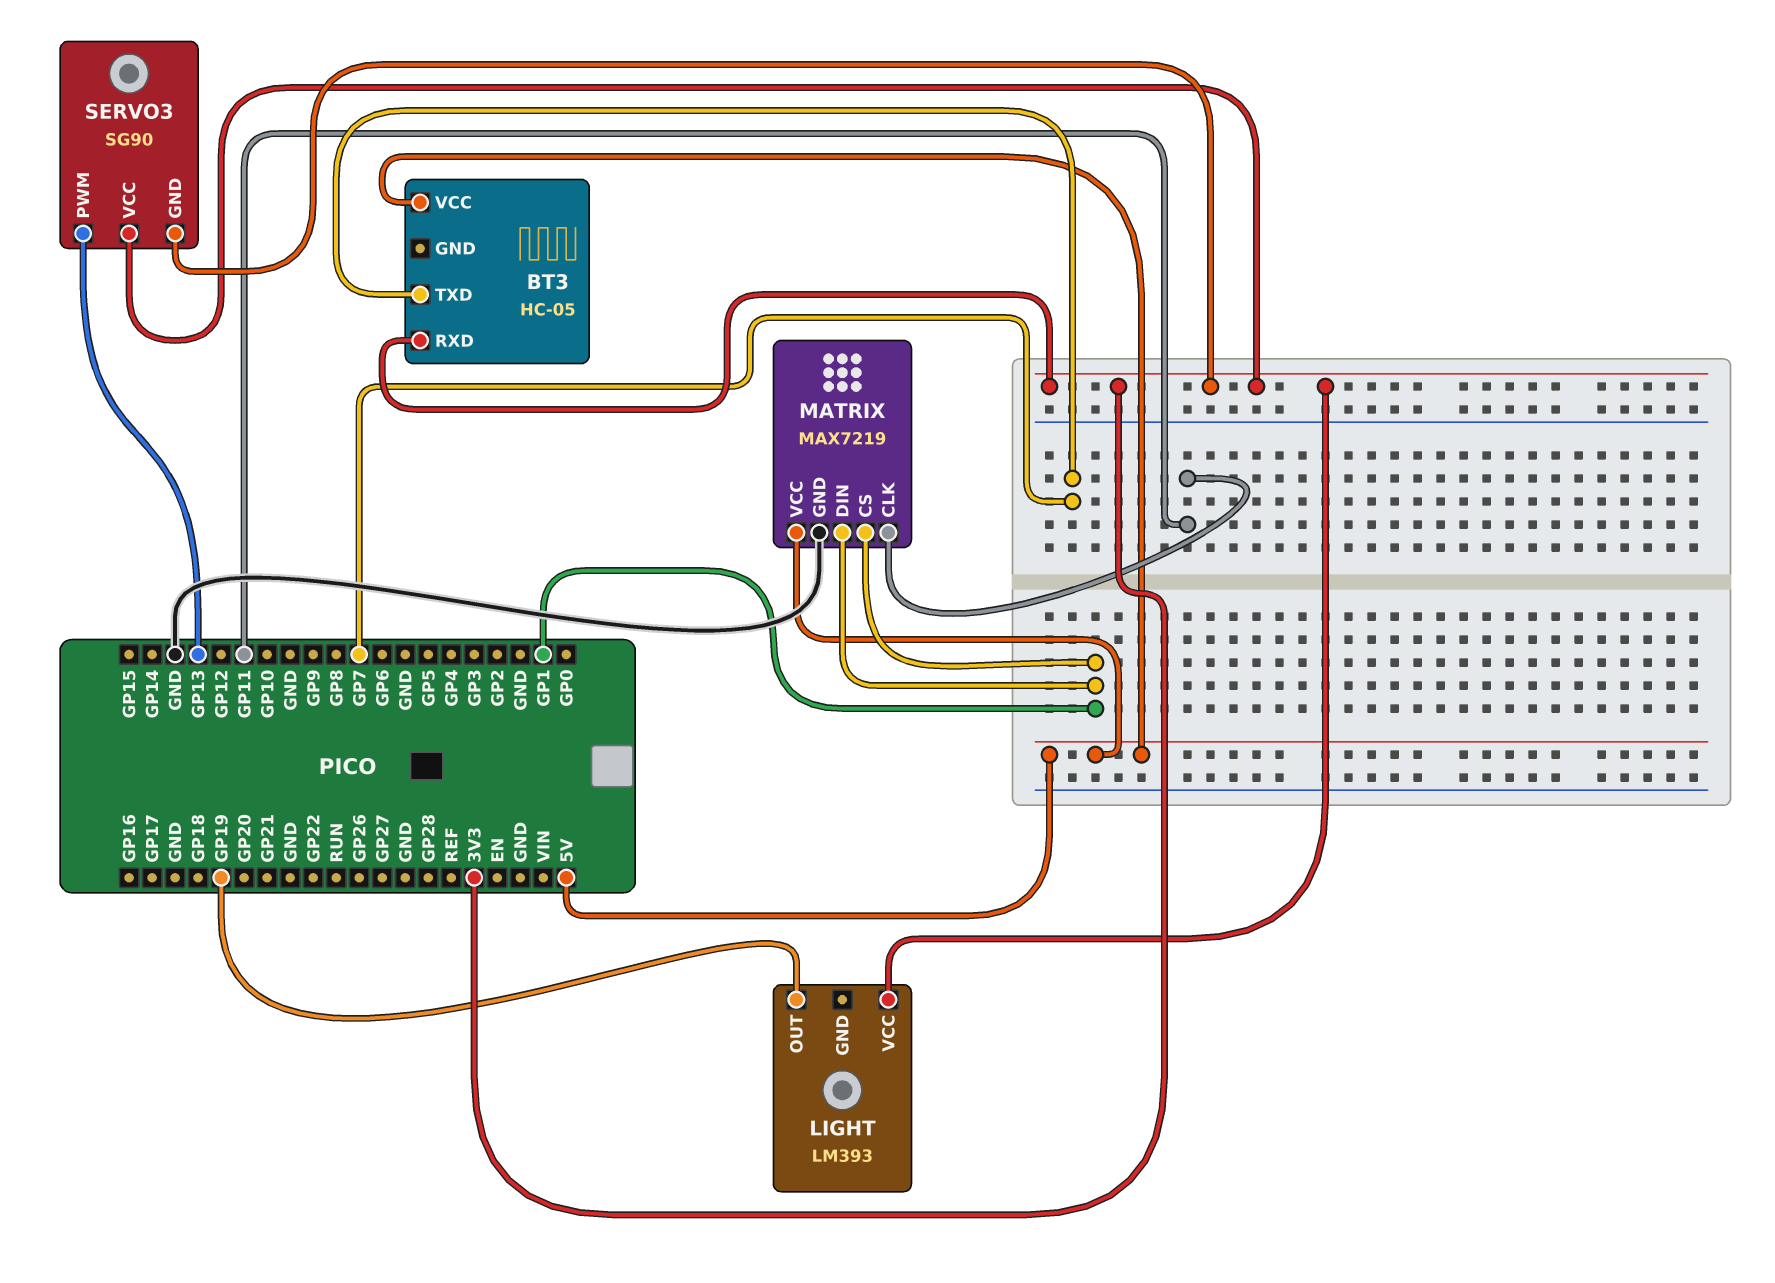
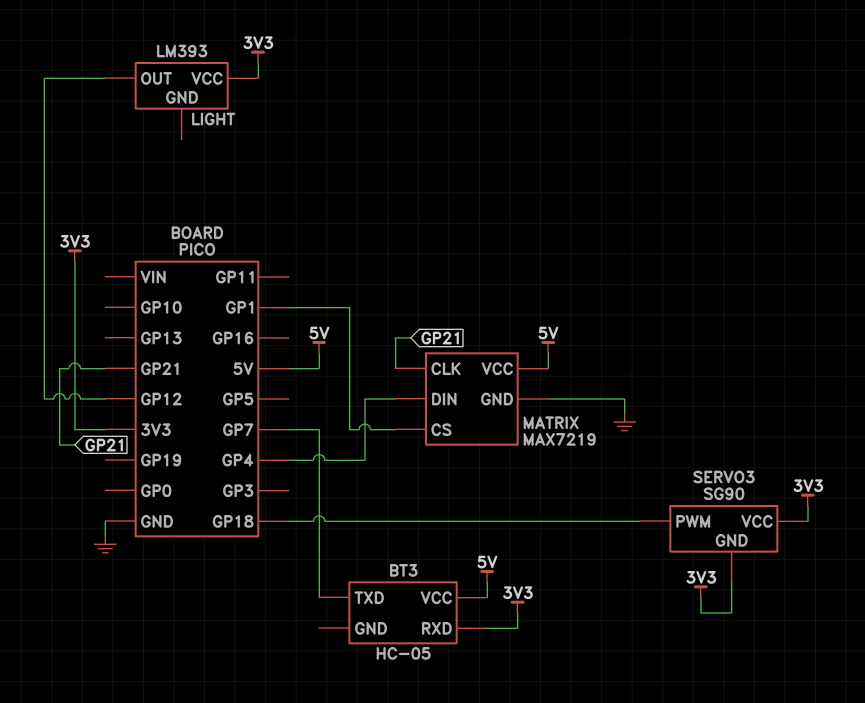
LIGHT pin OUT: GP19 -> GP12
MATRIX pin CLK: GP11 -> GP21
MATRIX pin DIN: GP1 -> GP4
SERVO3 pin PWM: GP13 -> GP18

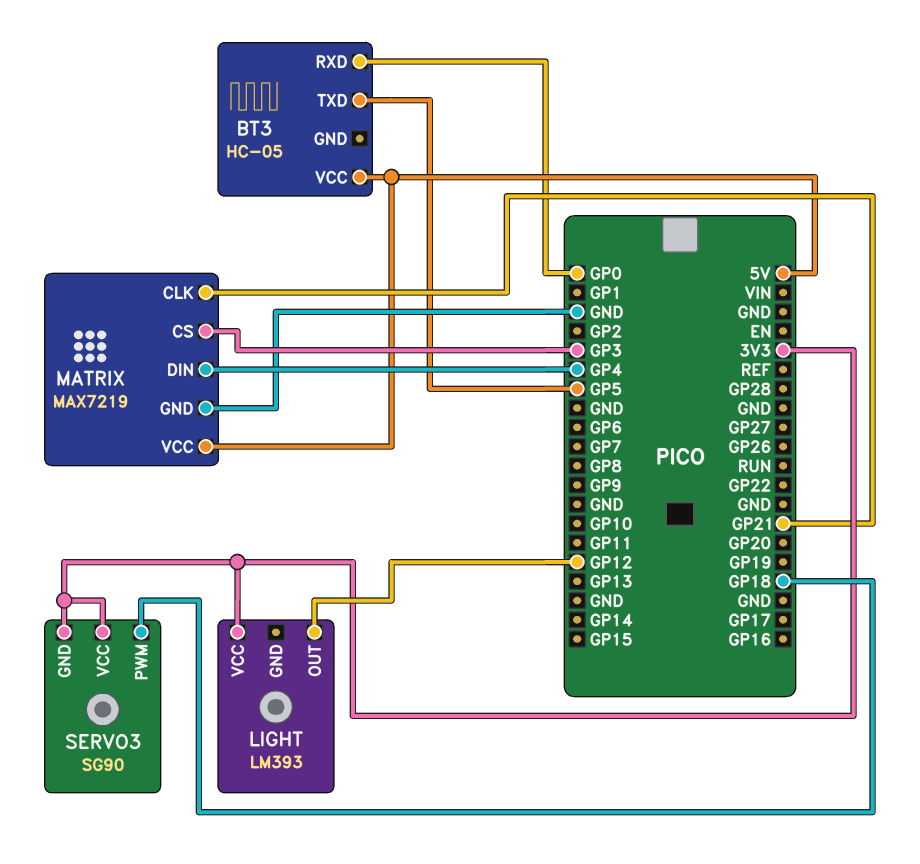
BT3 pin RXD: 3V3 -> GP0
BT3 pin TXD: GP7 -> GP5
MATRIX pin CS: GP1 -> GP3

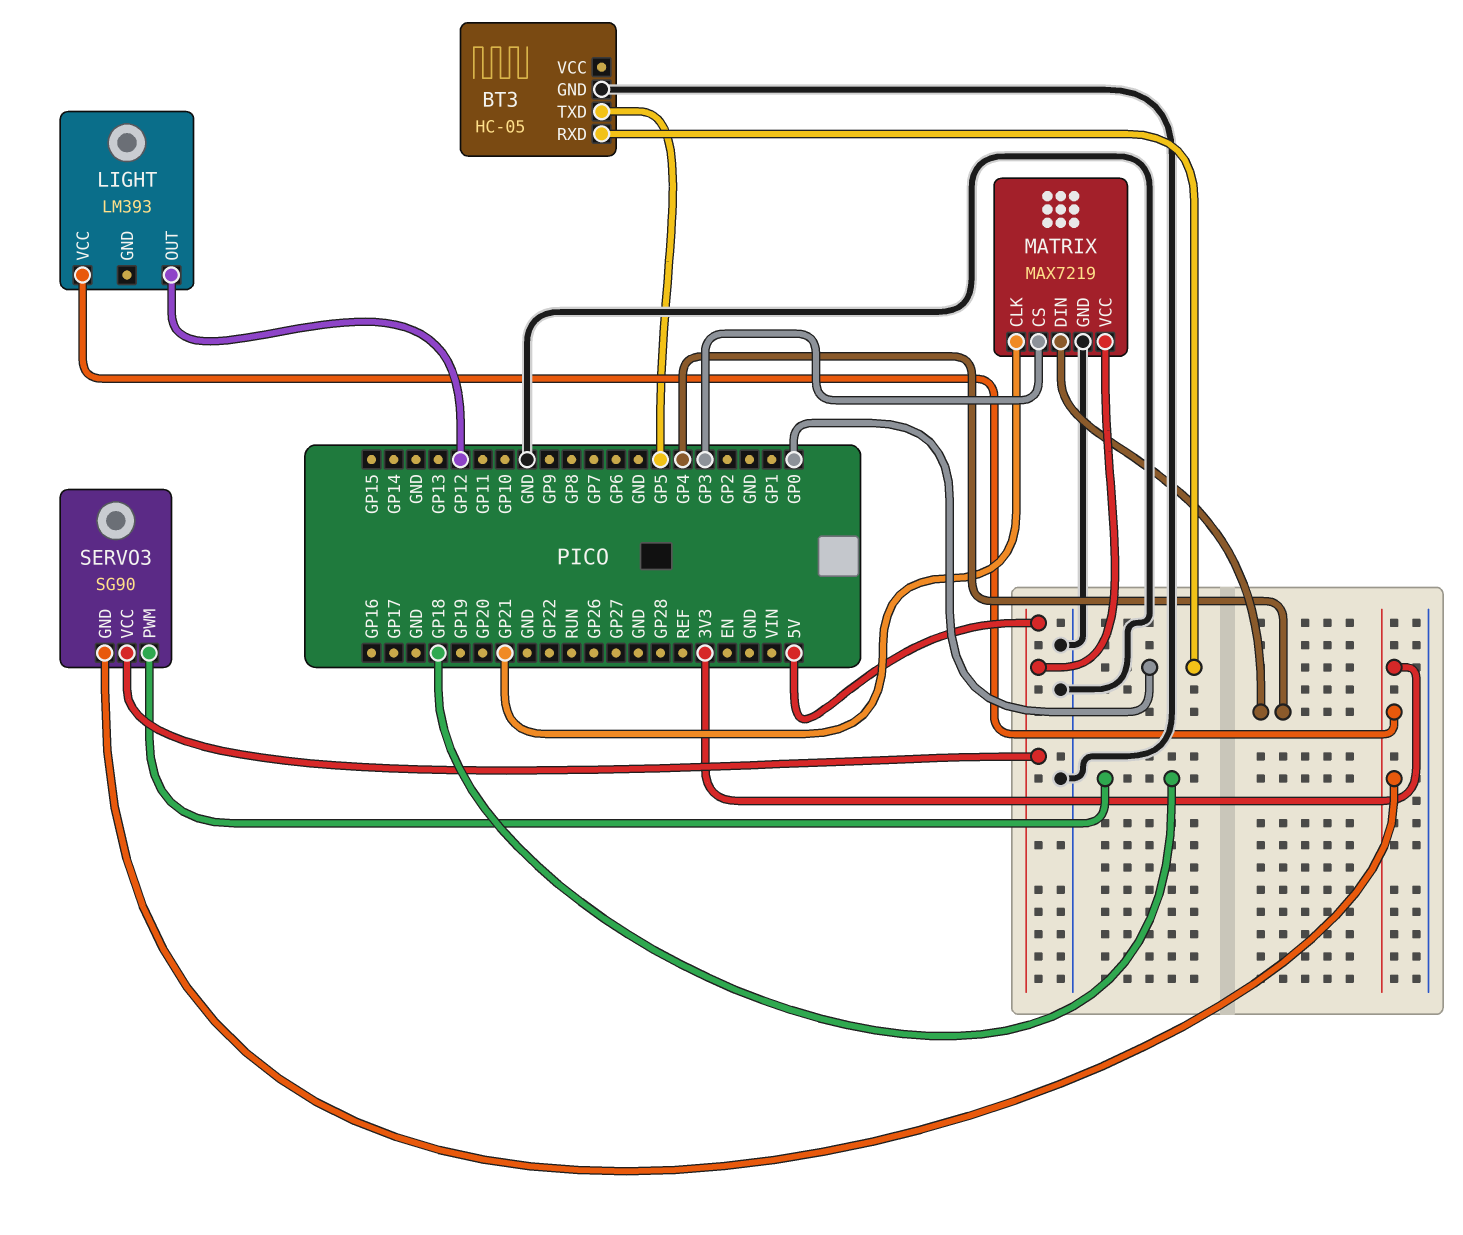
BT3 pin GND: none -> GND
BT3 pin VCC: 5V -> none
SERVO3 pin VCC: 3V3 -> 5V

